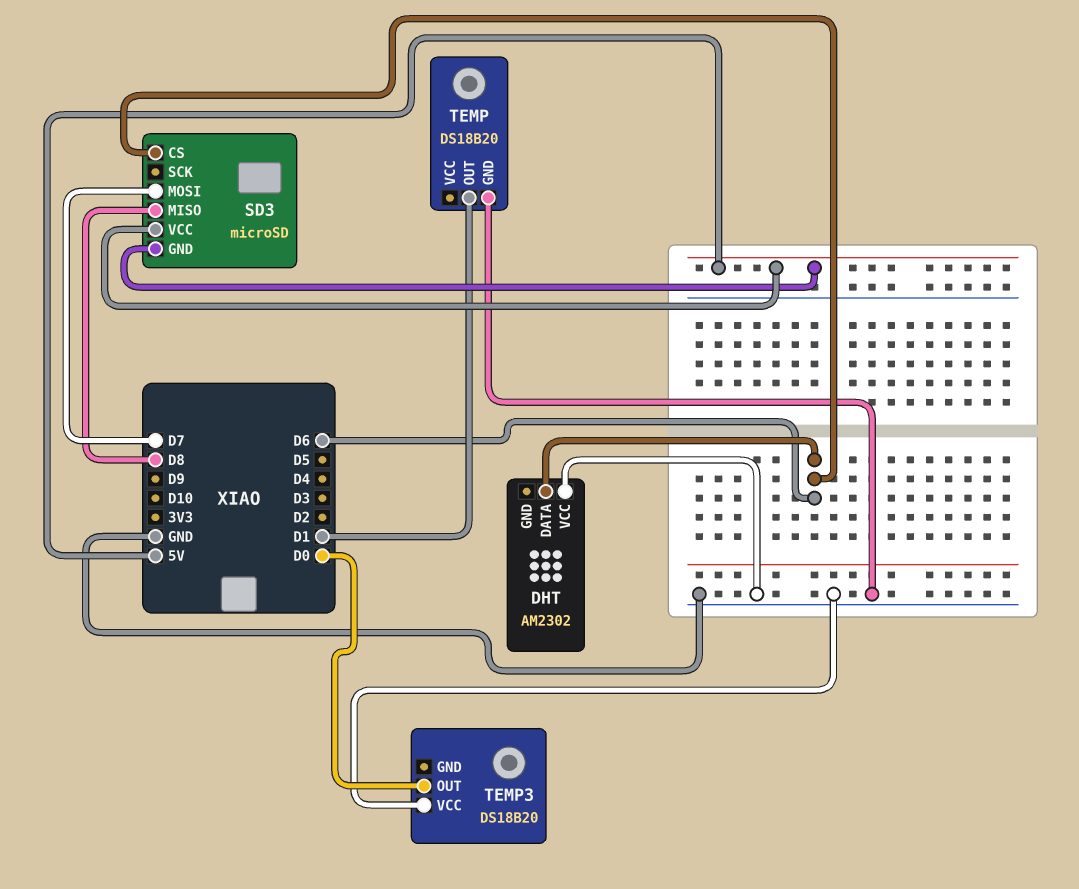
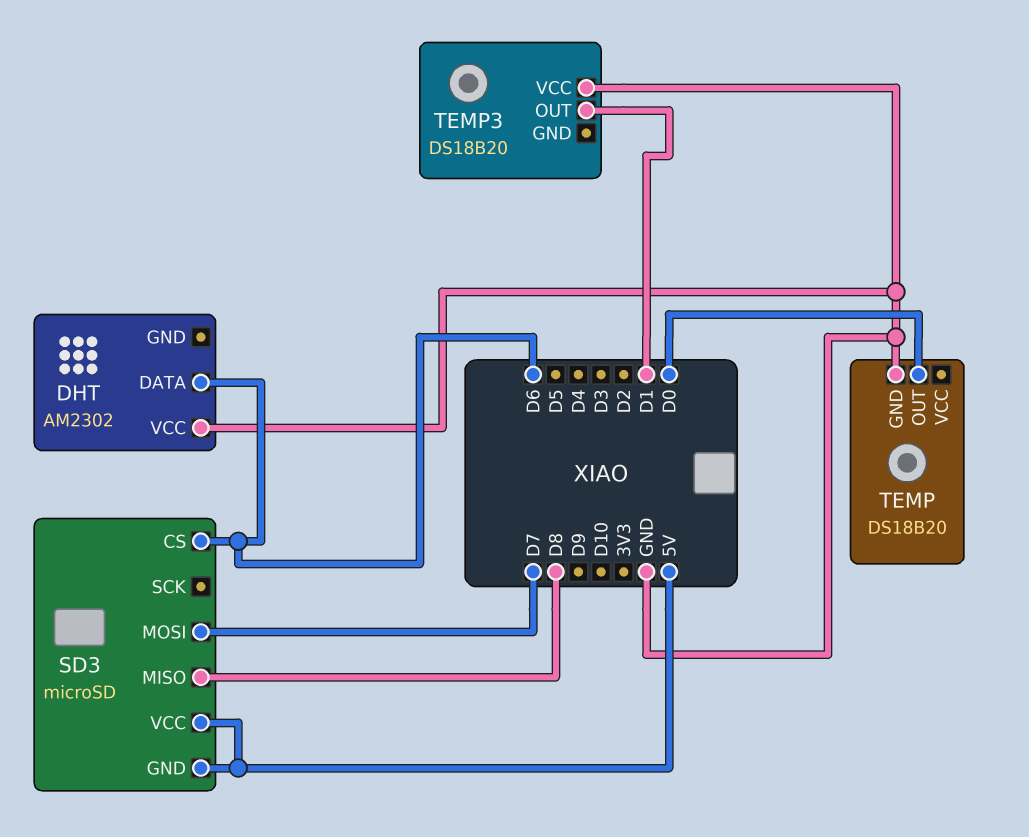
TEMP pin OUT: D1 -> D0
TEMP3 pin OUT: D0 -> D1

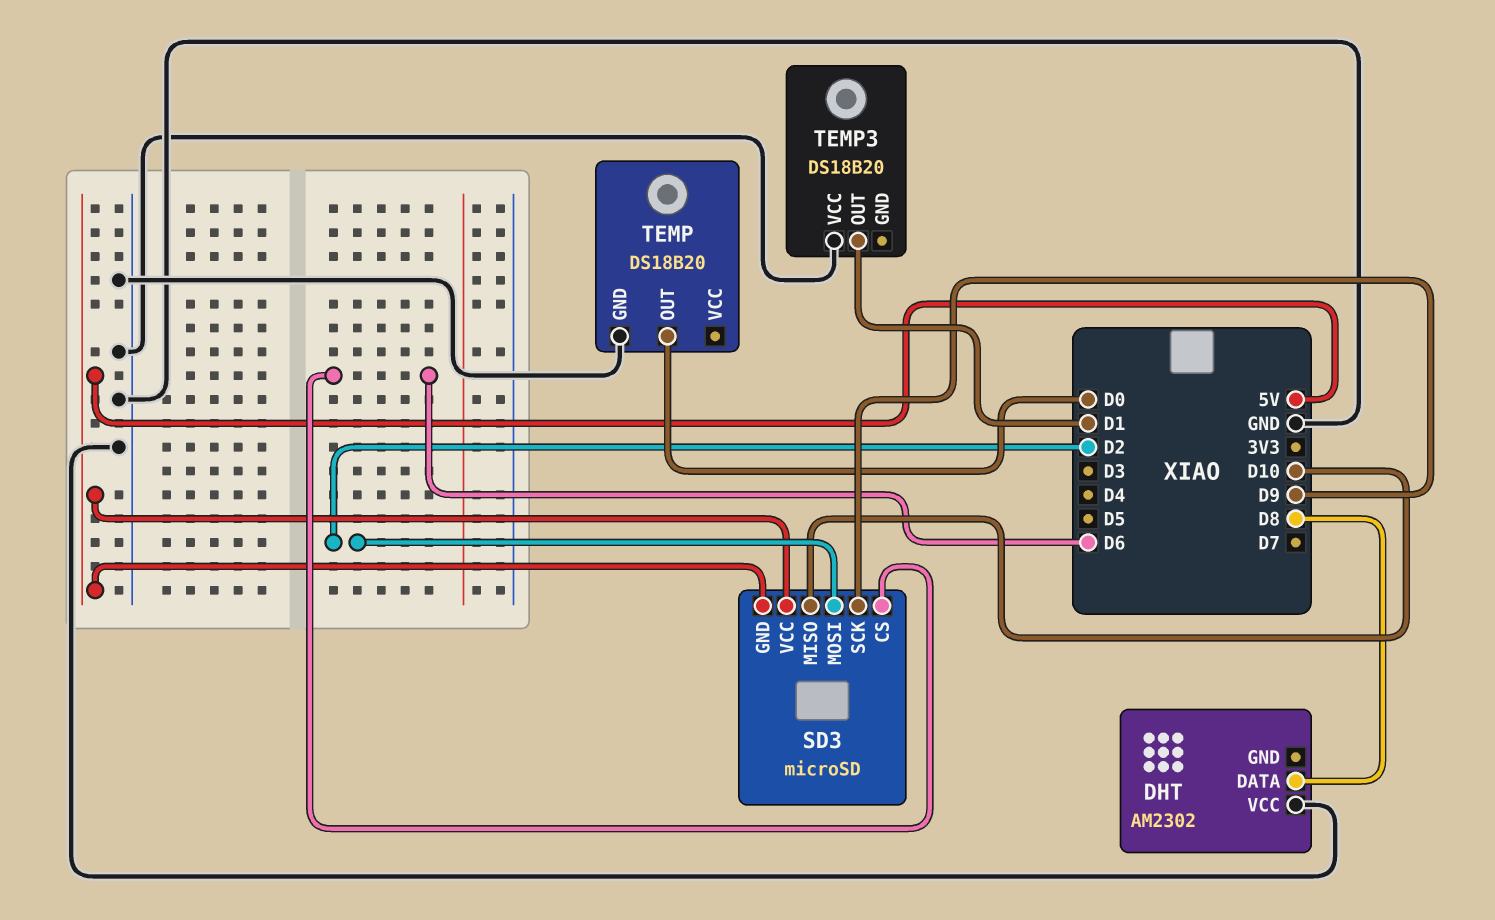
DHT pin DATA: D6 -> D8
SD3 pin MISO: D8 -> D10
SD3 pin MOSI: D7 -> D2
SD3 pin SCK: none -> D9

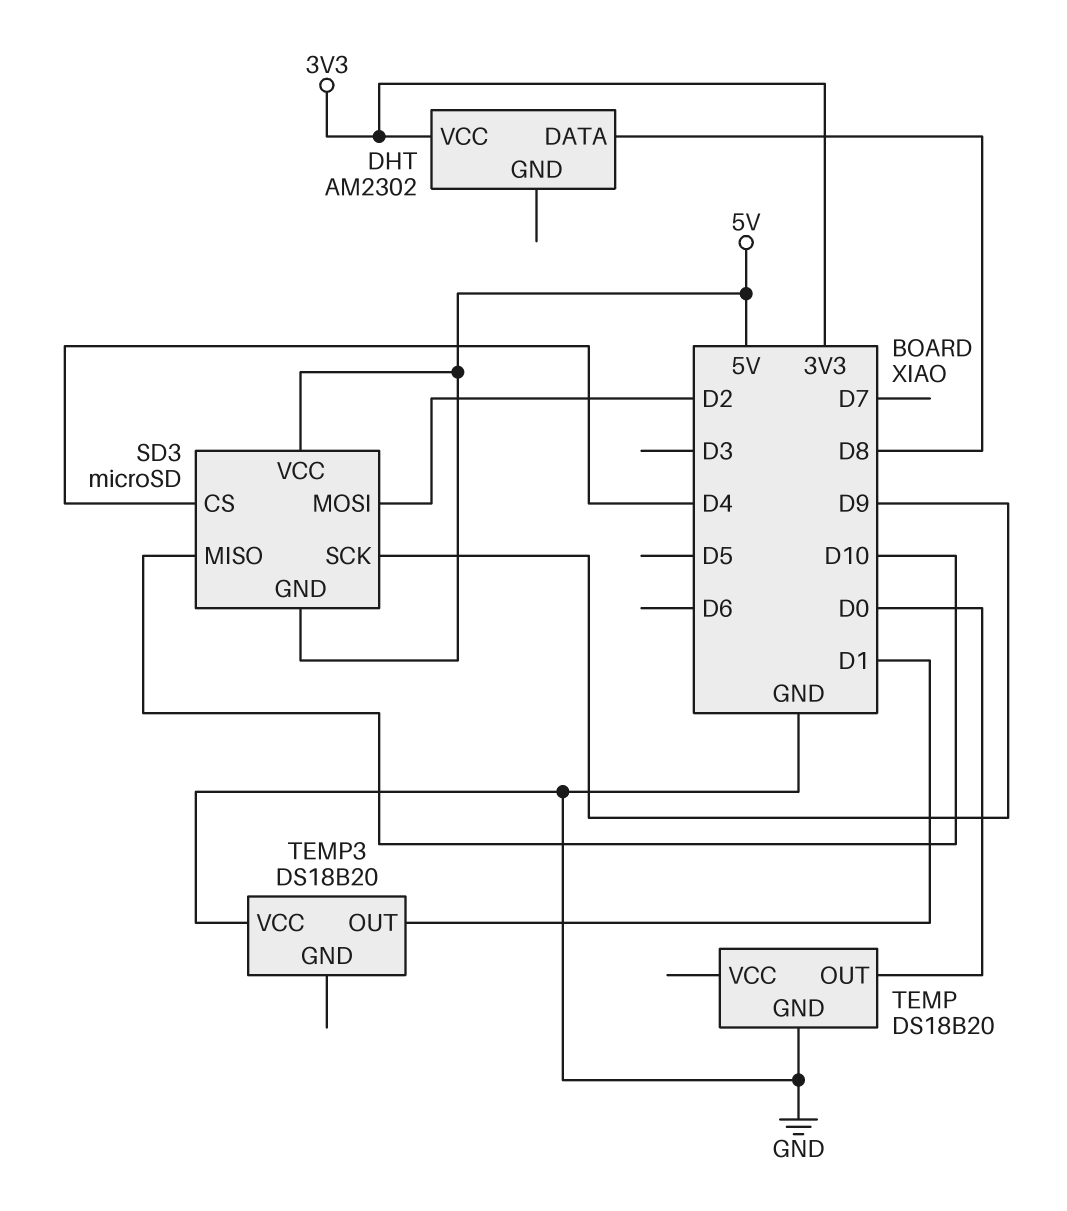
DHT pin VCC: GND -> 3V3
SD3 pin CS: D6 -> D4

